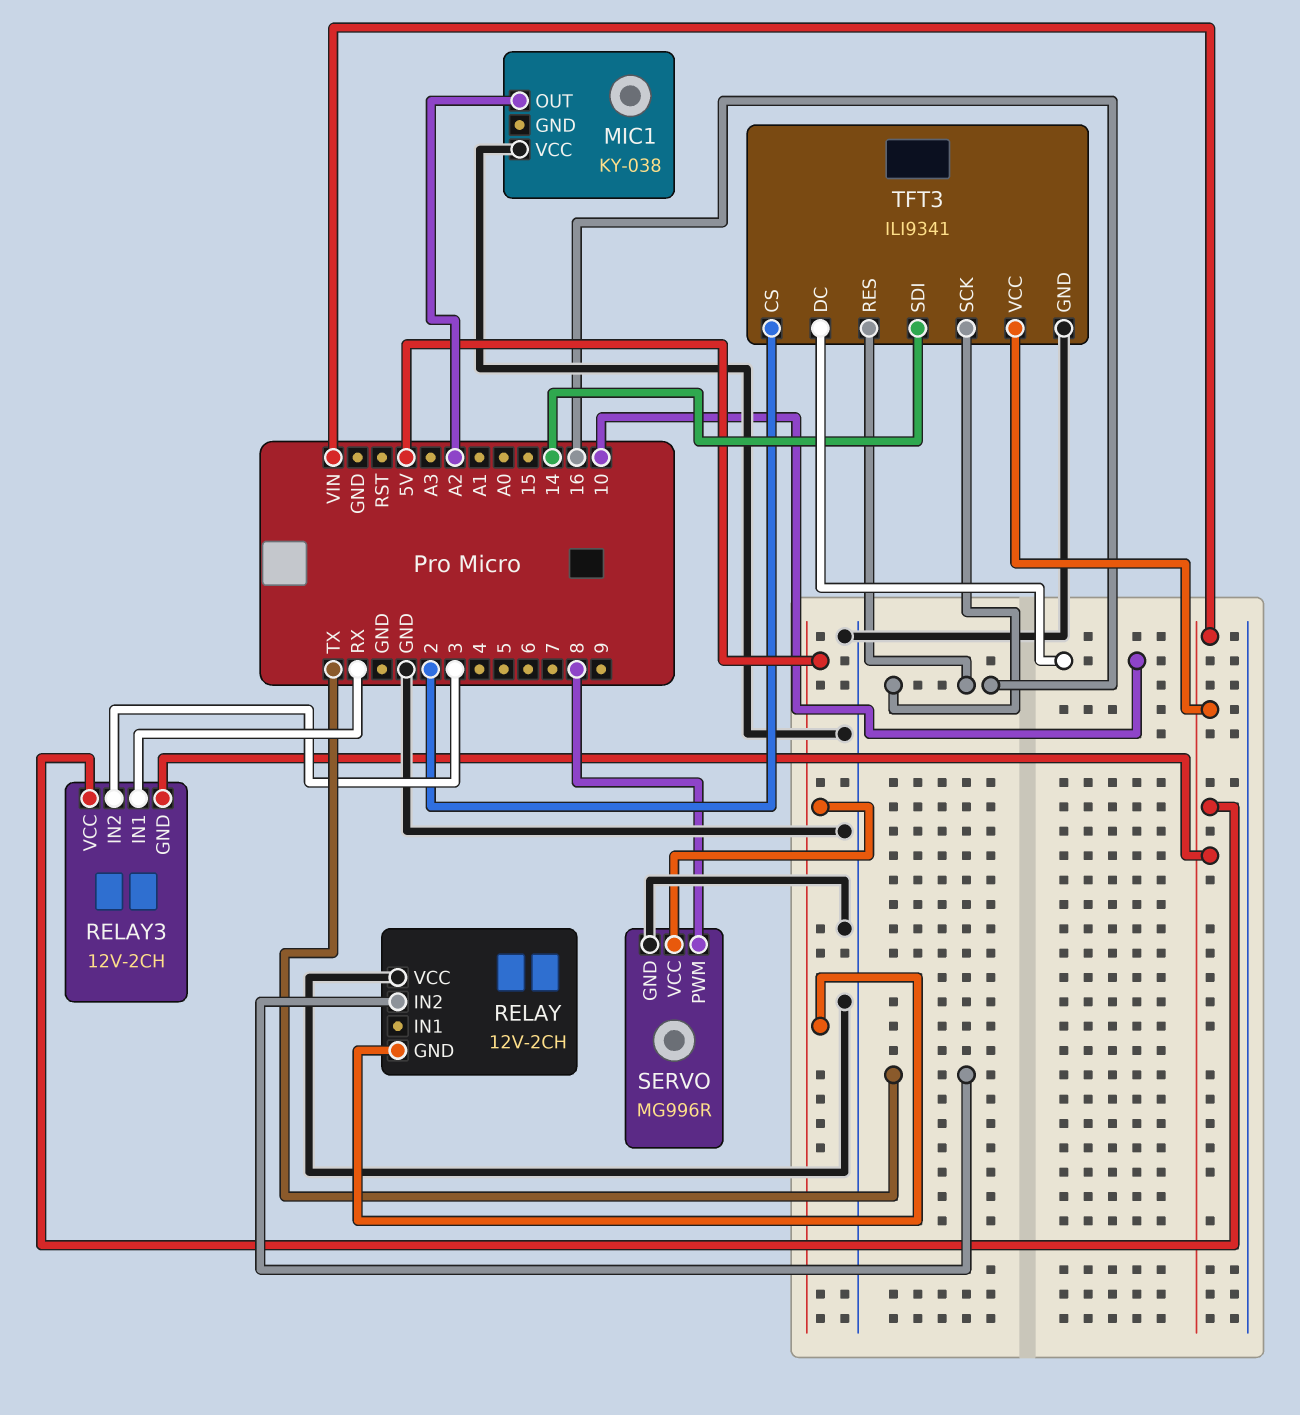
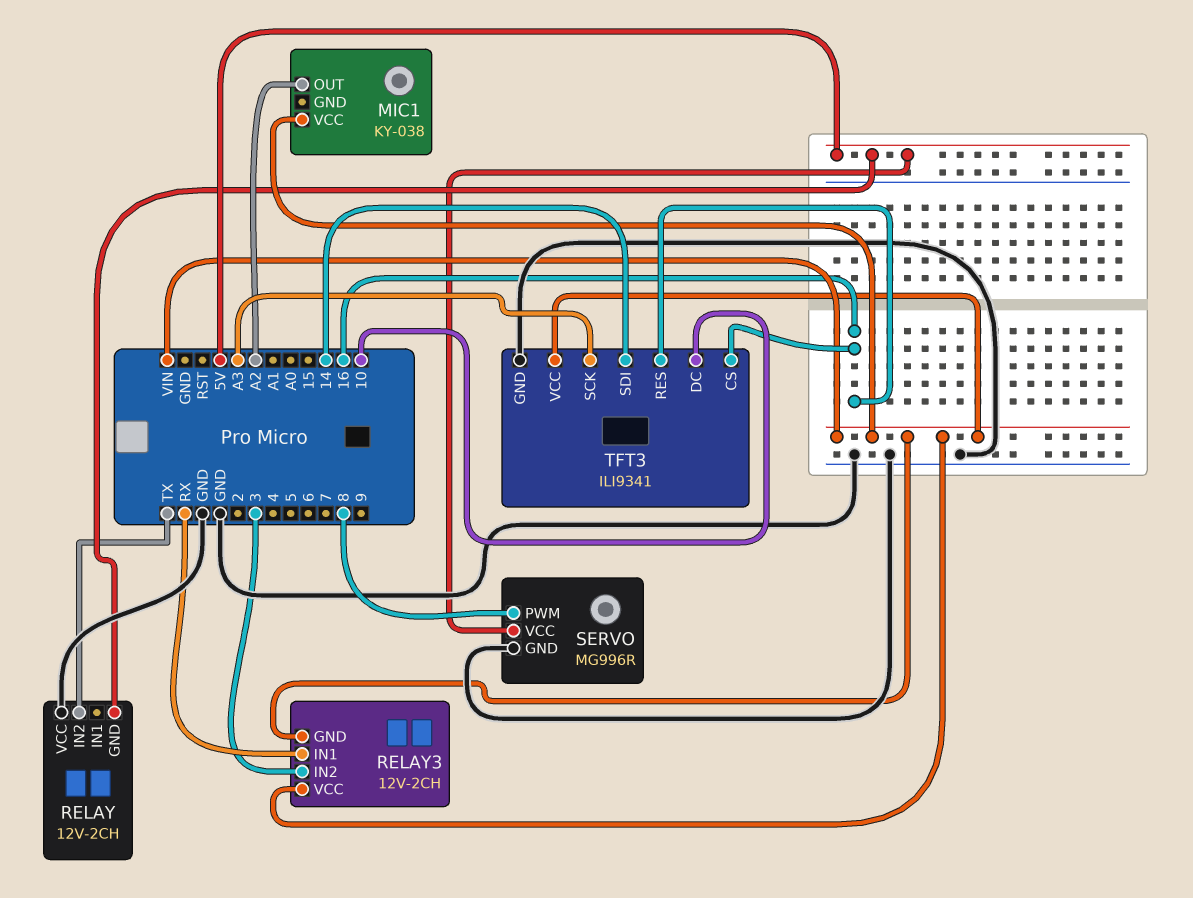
MIC1 pin VCC: GND -> VIN
TFT3 pin CS: 2 -> 16
TFT3 pin SCK: 16 -> A3

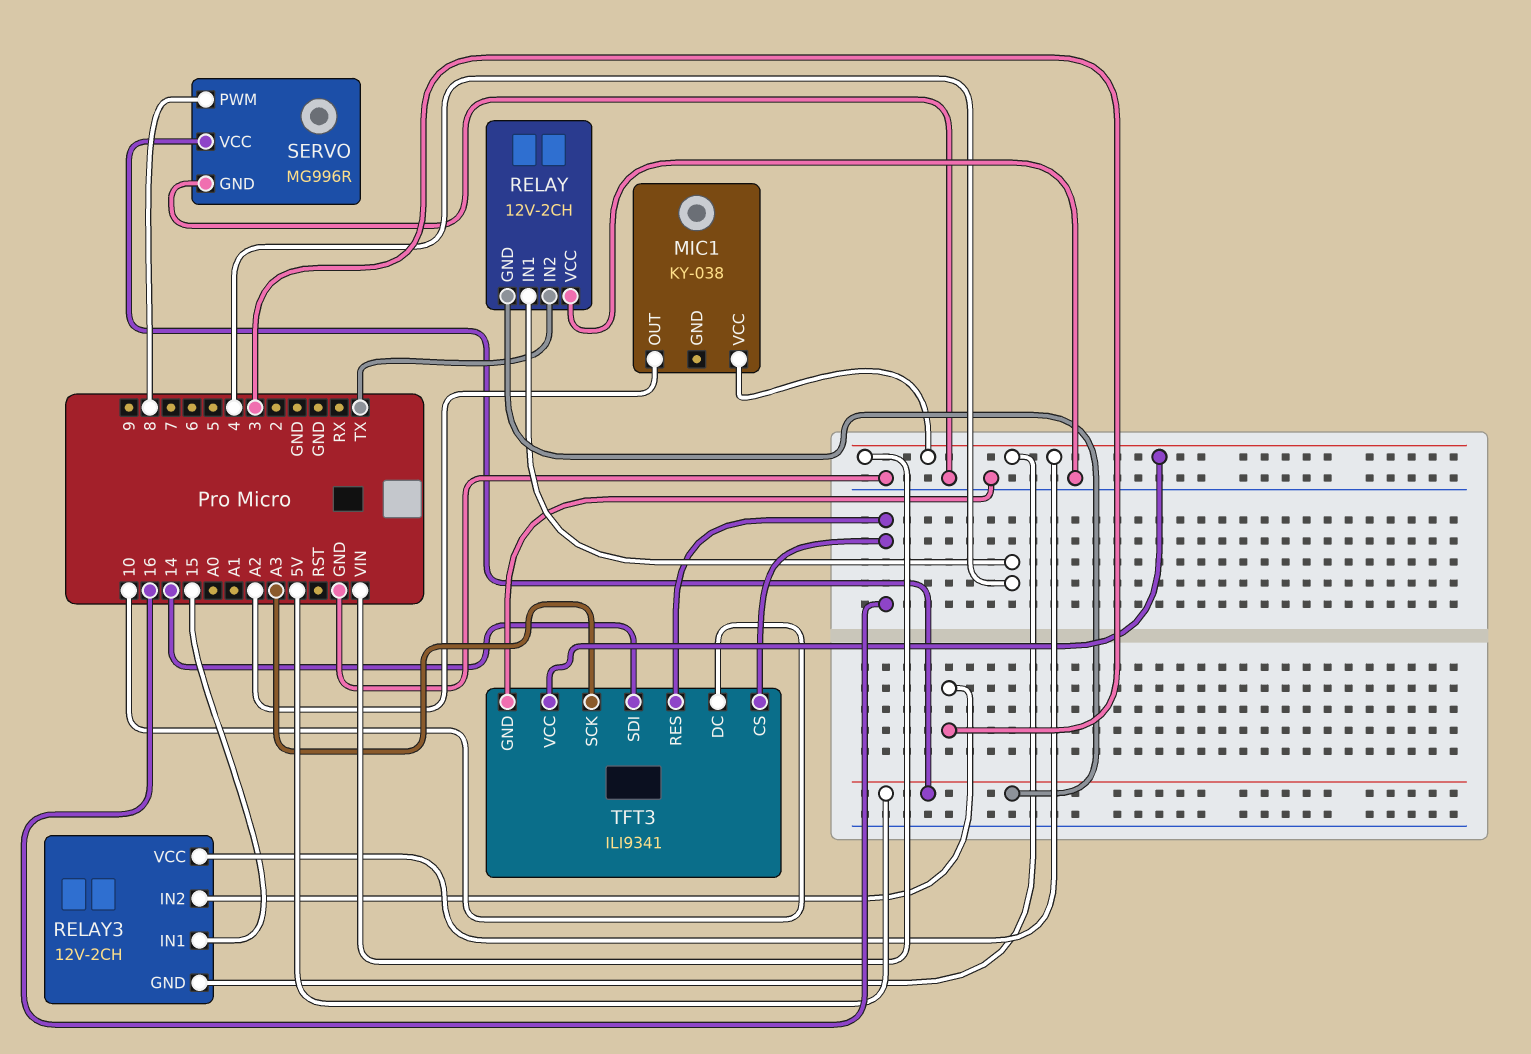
RELAY pin IN1: none -> 4
RELAY3 pin IN1: RX -> 15

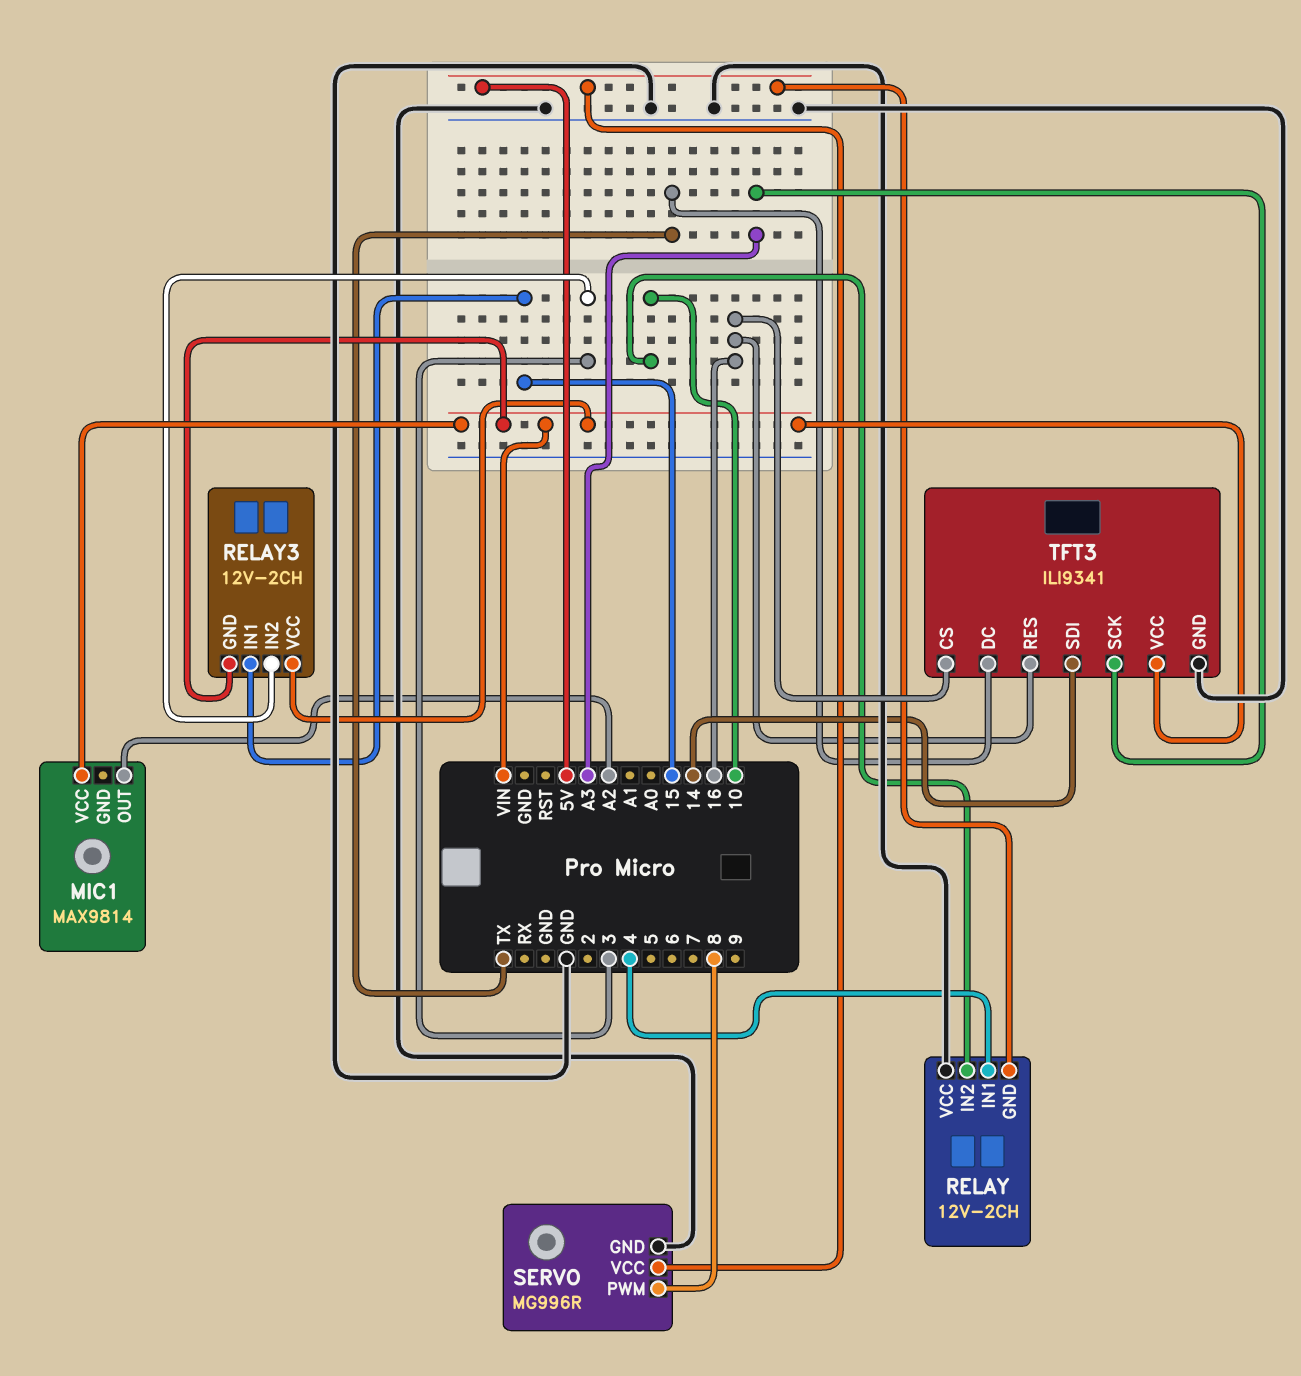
MIC1: KY-038 -> MAX9814
RELAY pin IN2: TX -> 10
TFT3 pin DC: 10 -> TX

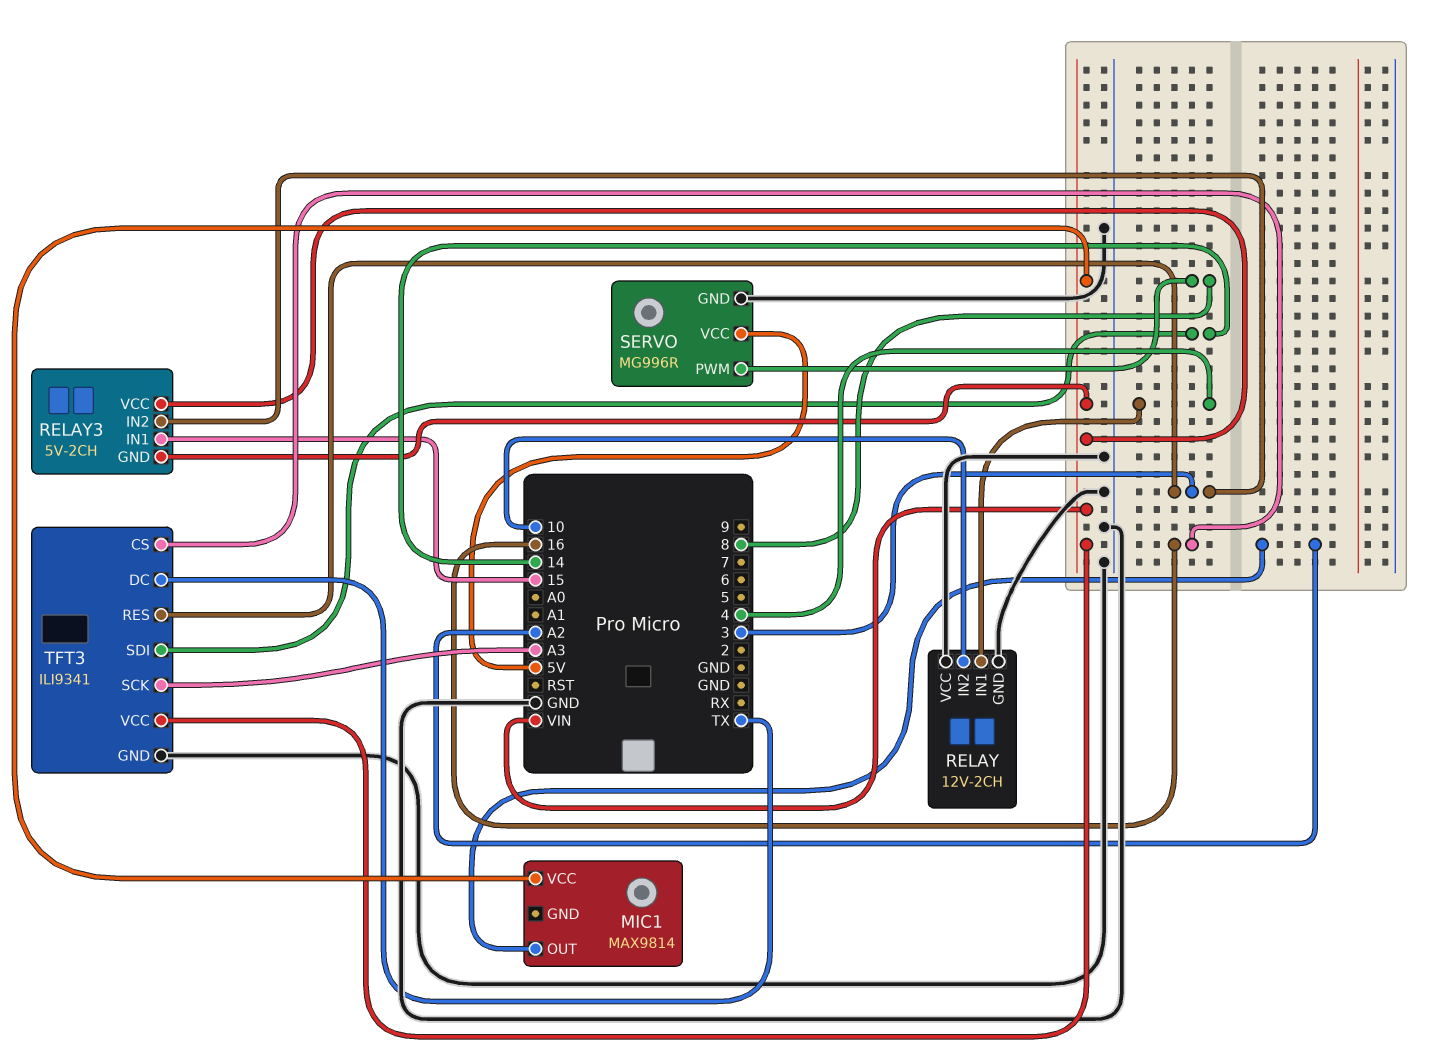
RELAY pin GND: 5V -> GND
RELAY3: 12V-2CH -> 5V-2CH
TFT3 pin RES: 16 -> 3

